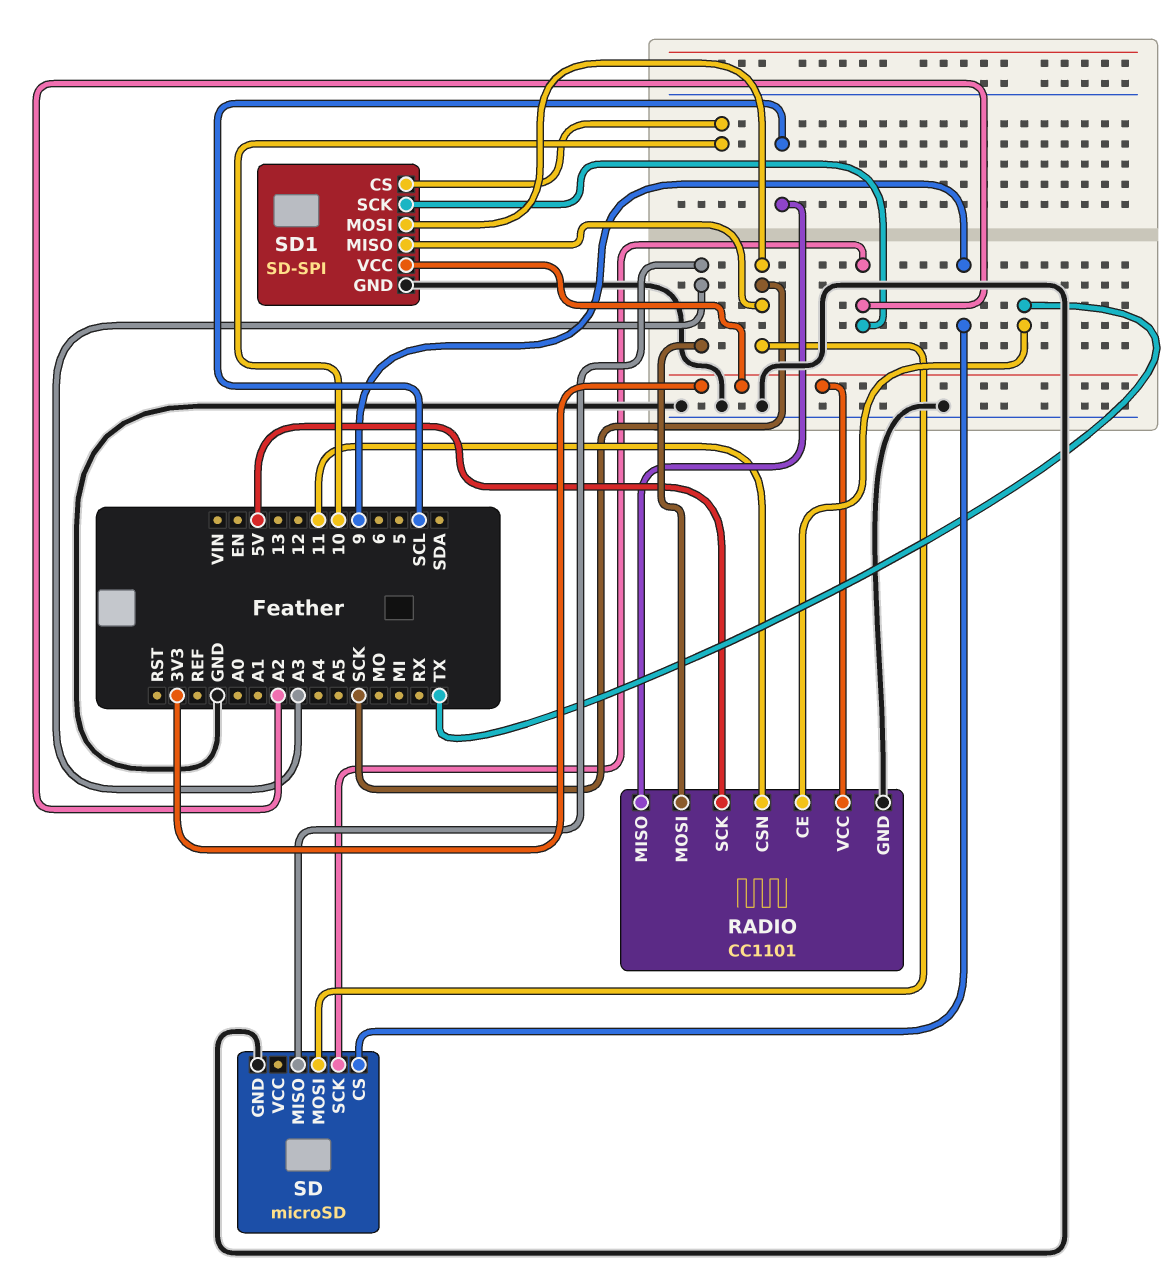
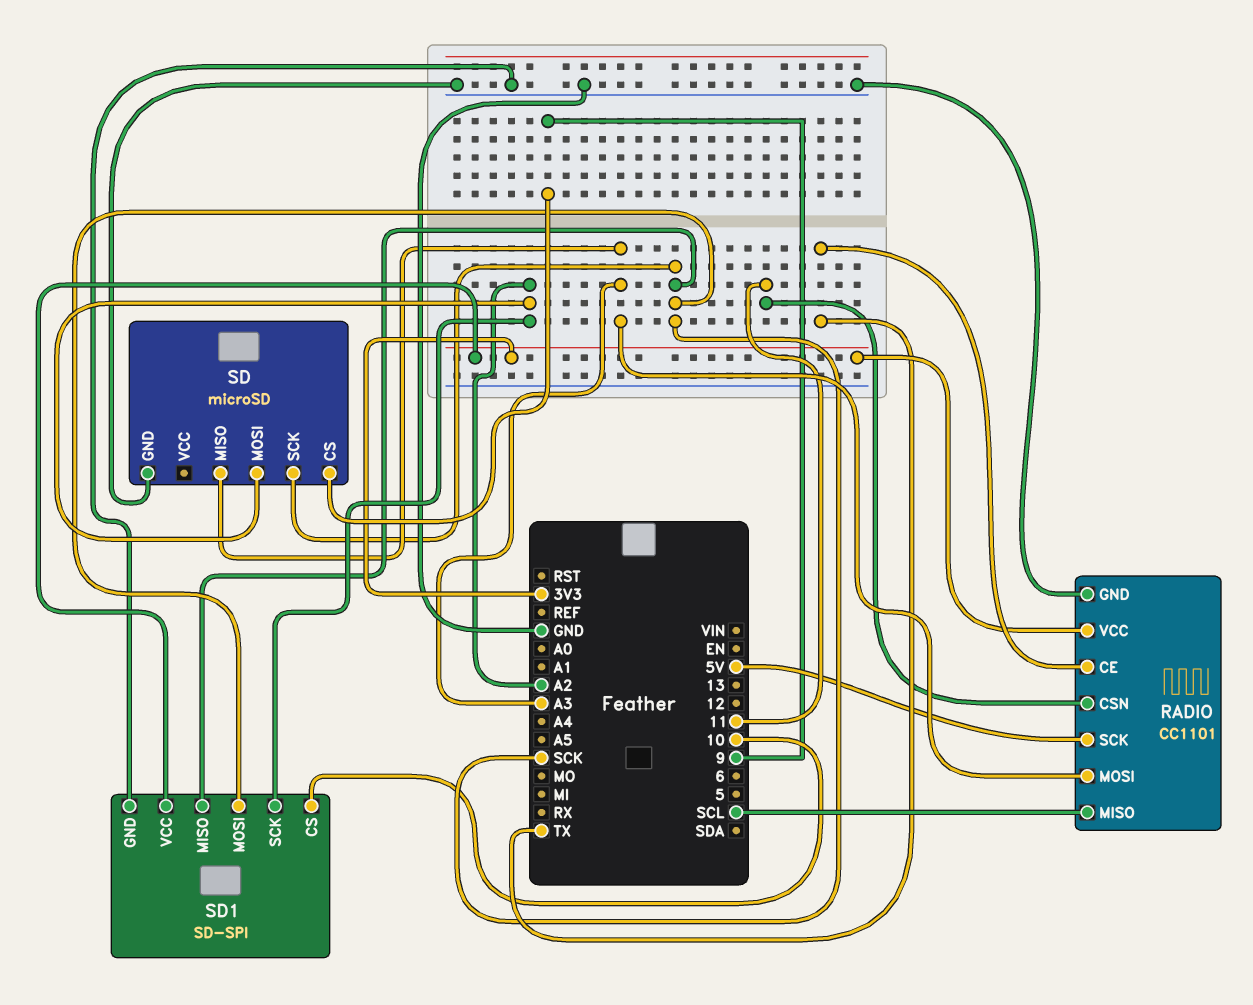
SD pin MOSI: SCK -> A2
SD pin SCK: A2 -> SCK

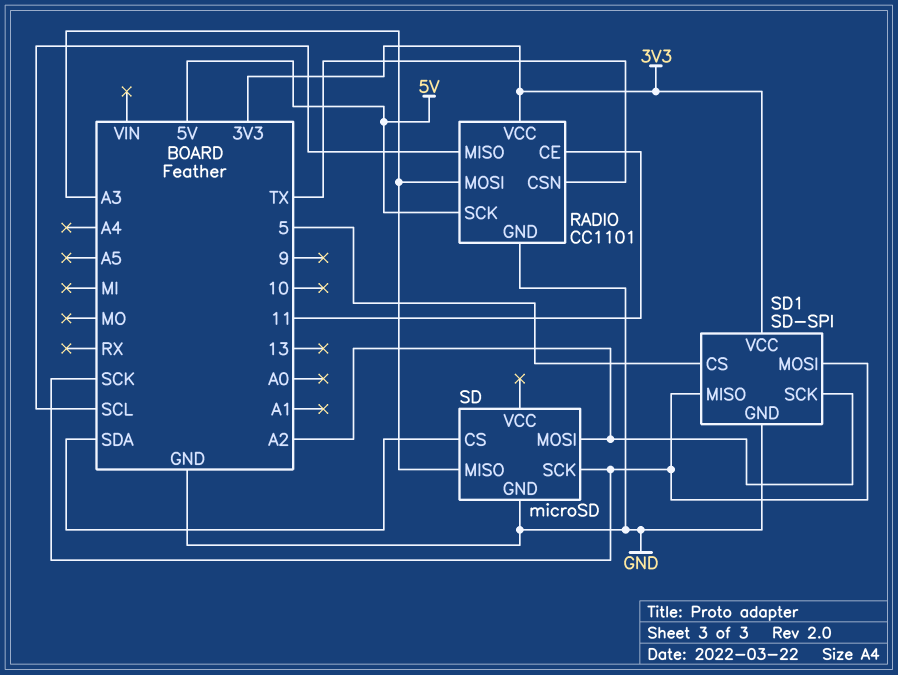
RADIO pin CE: TX -> 11
RADIO pin CSN: 11 -> TX
SD pin CS: 9 -> SDA
SD1 pin CS: 10 -> 5

